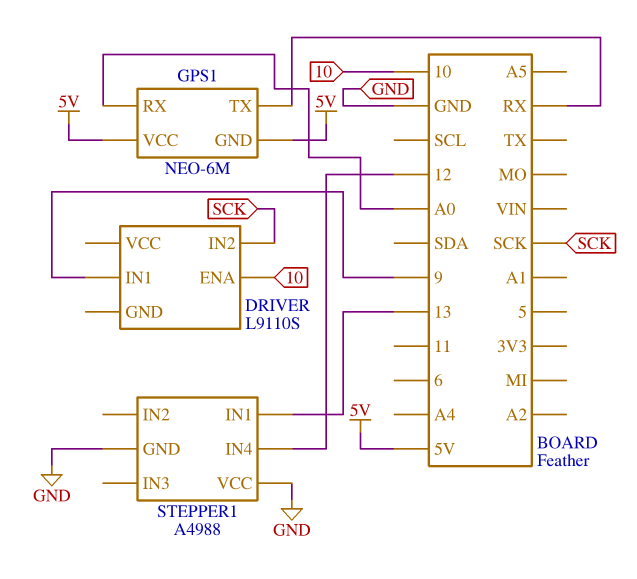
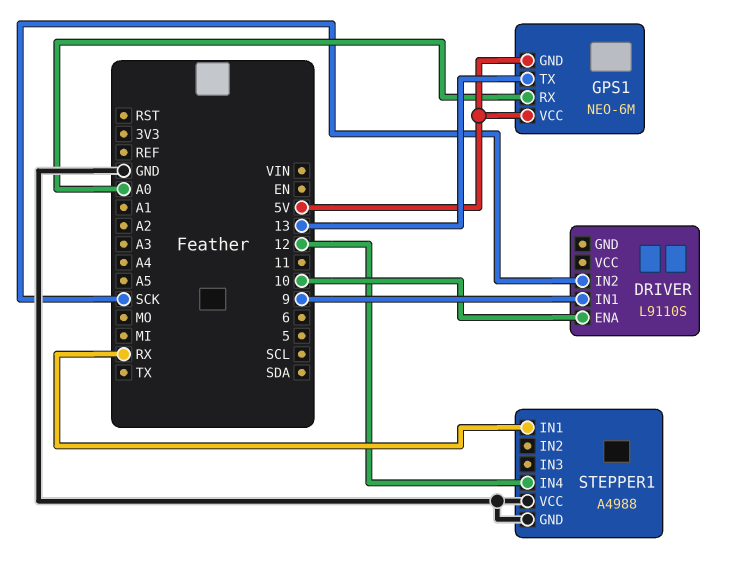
GPS1 pin TX: RX -> 13
STEPPER1 pin IN1: 13 -> RX

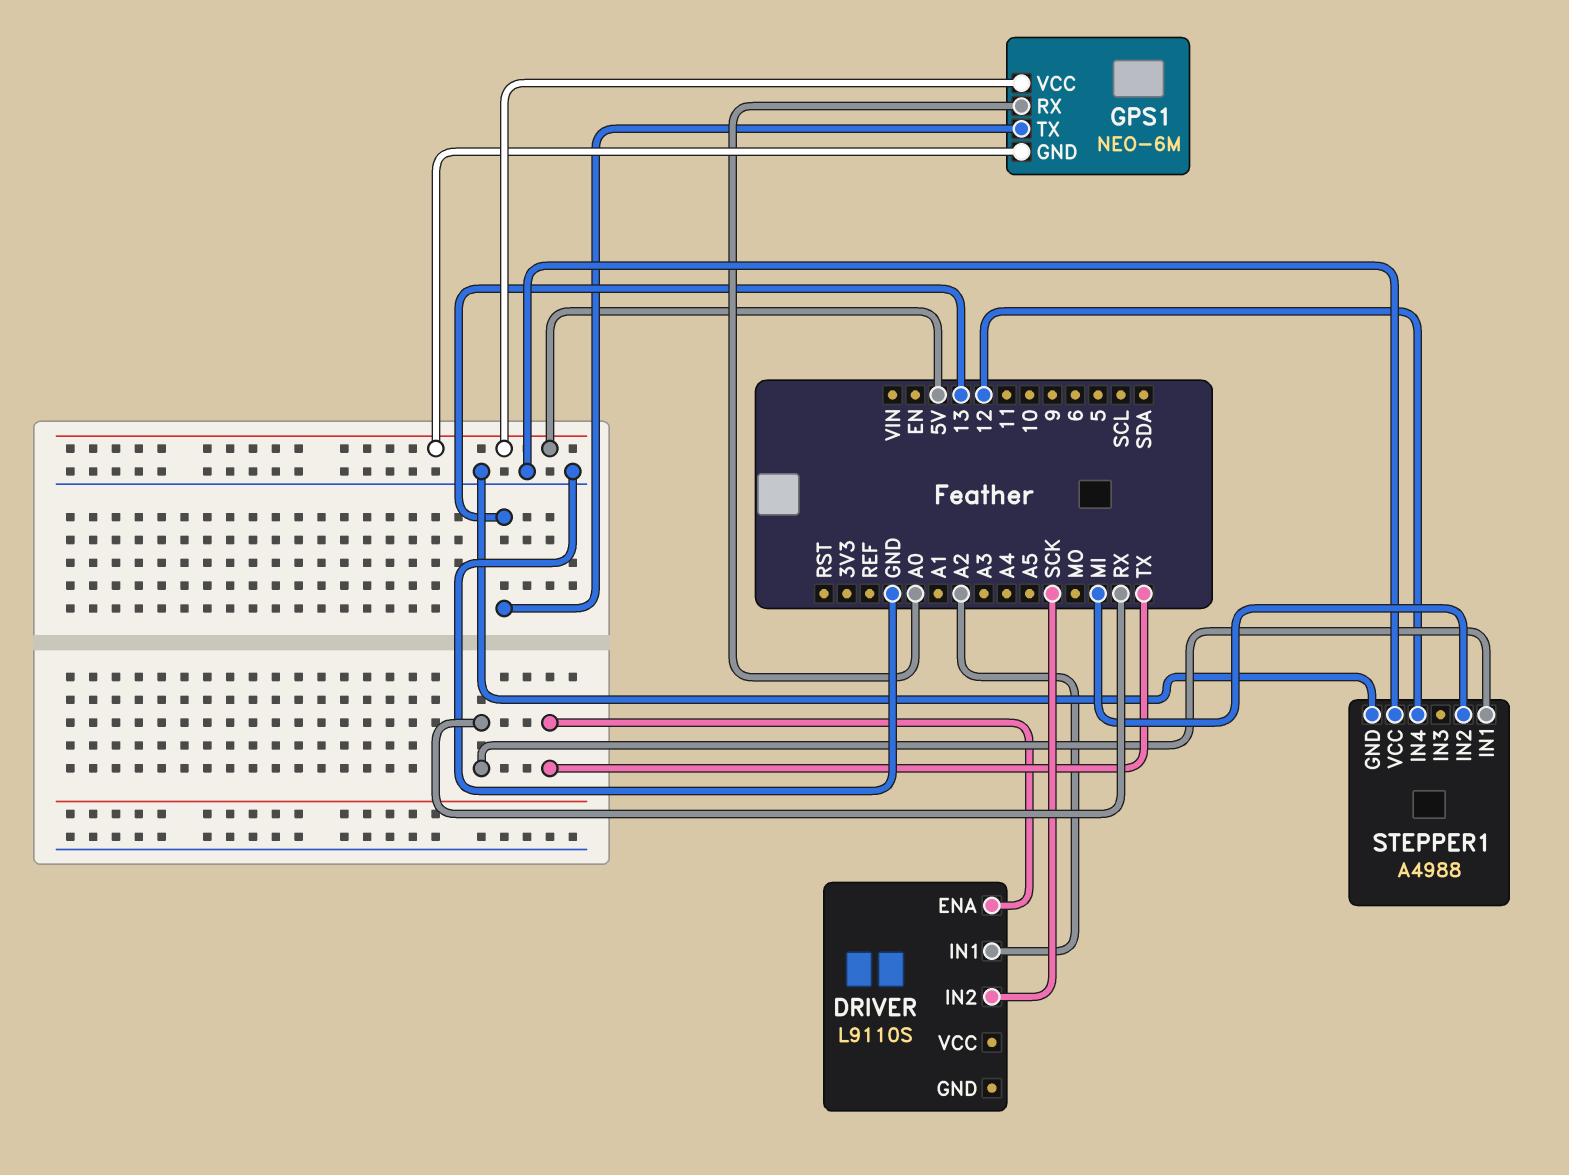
DRIVER pin ENA: 10 -> TX
DRIVER pin IN1: 9 -> A2
STEPPER1 pin IN2: none -> MI

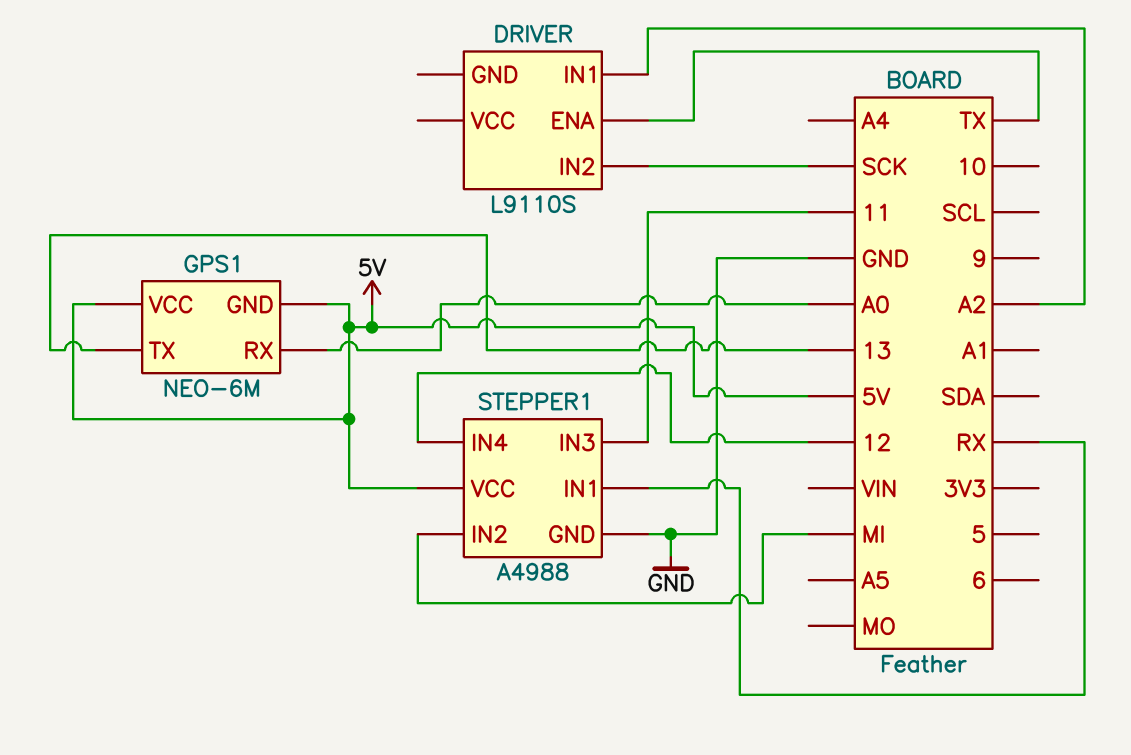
STEPPER1 pin IN3: none -> 11
STEPPER1 pin VCC: GND -> 5V

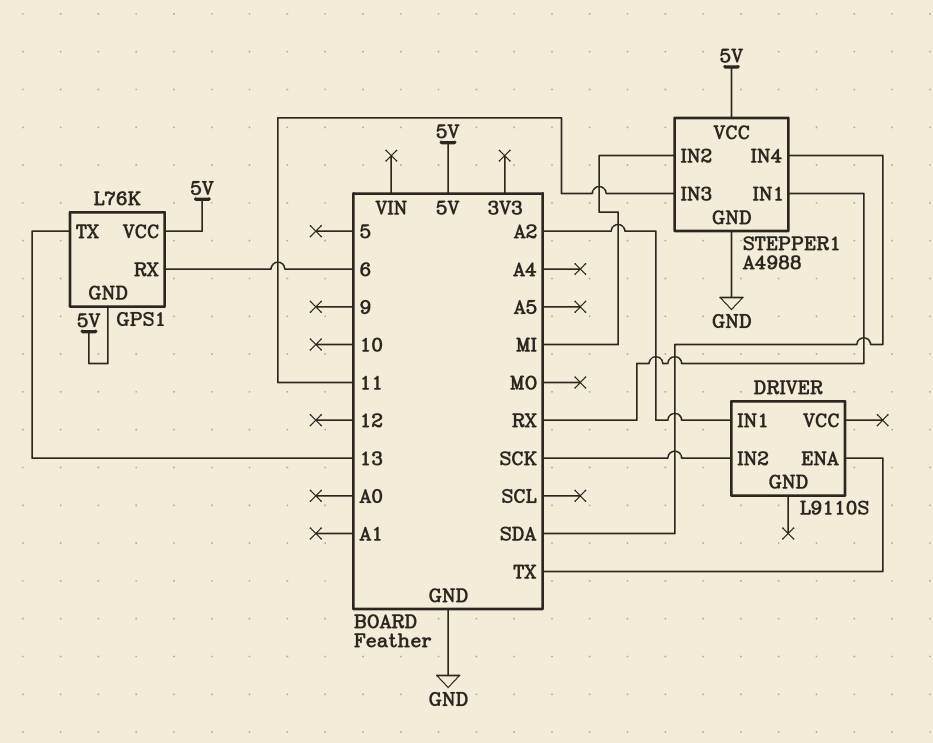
GPS1: NEO-6M -> L76K
GPS1 pin RX: A0 -> 6
STEPPER1 pin IN4: 12 -> SDA

